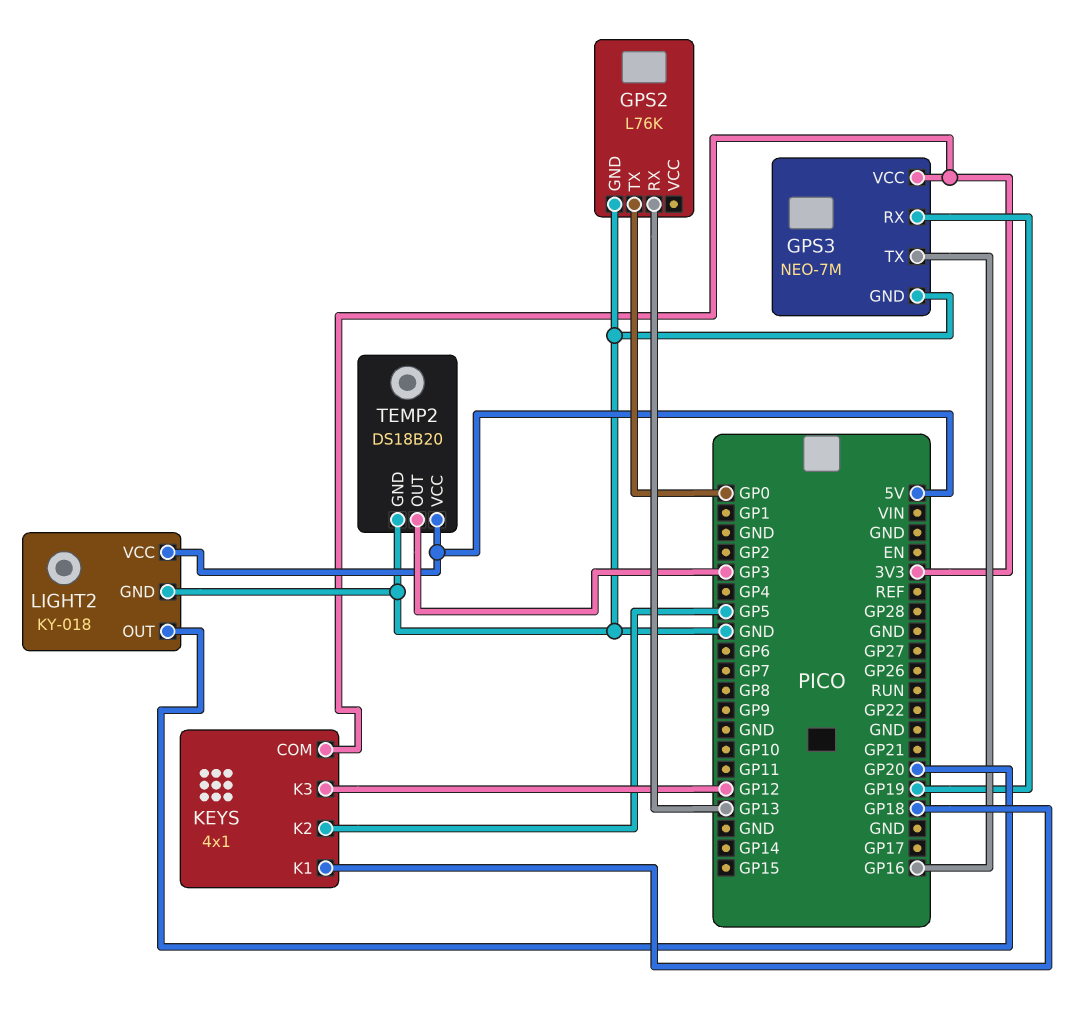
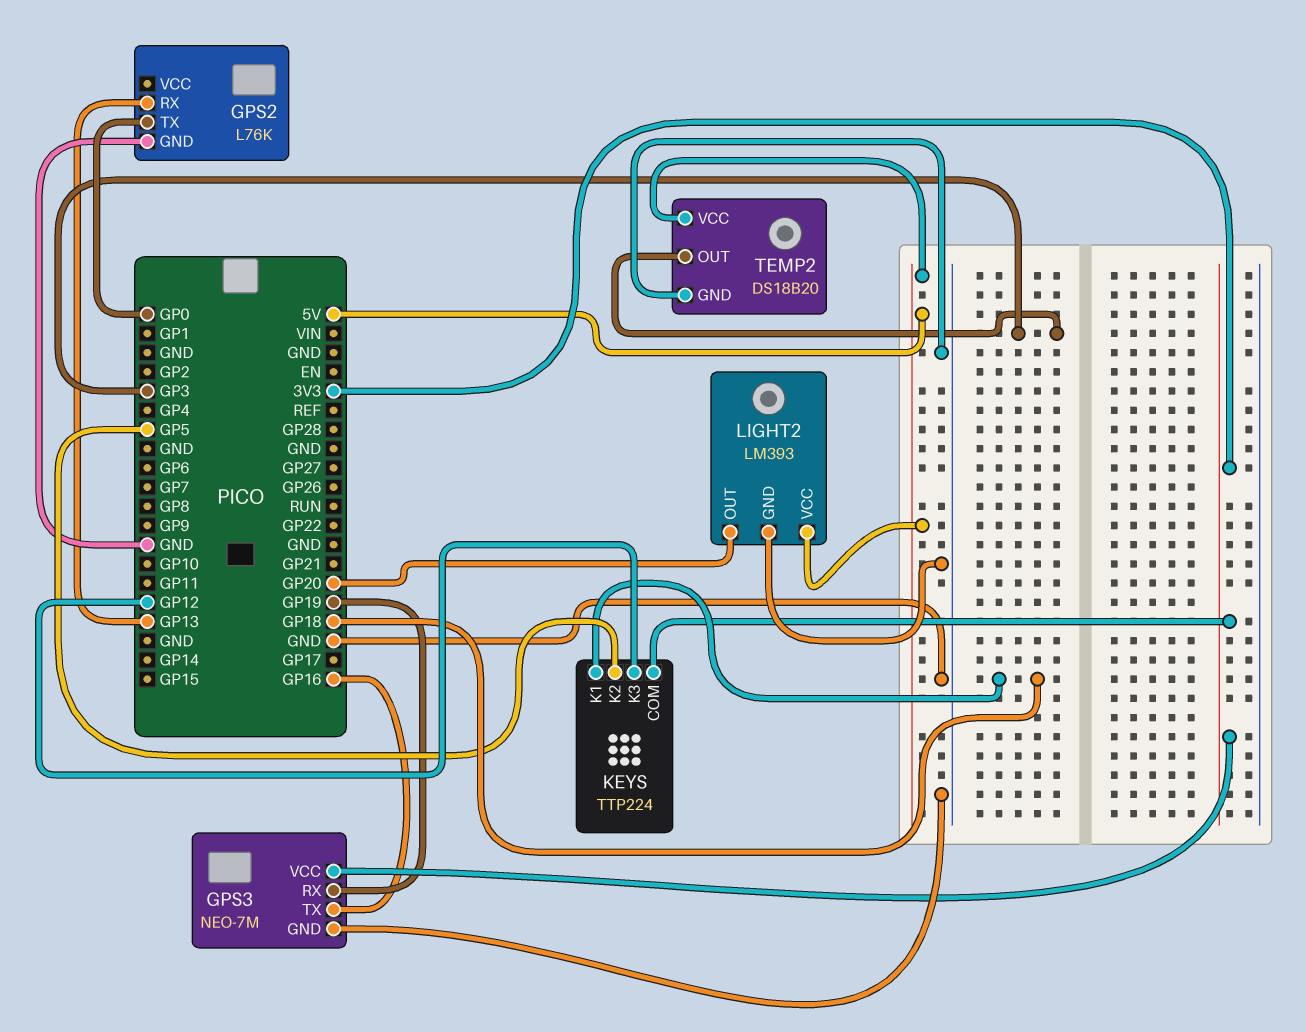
KEYS: 4x1 -> TTP224
LIGHT2: KY-018 -> LM393

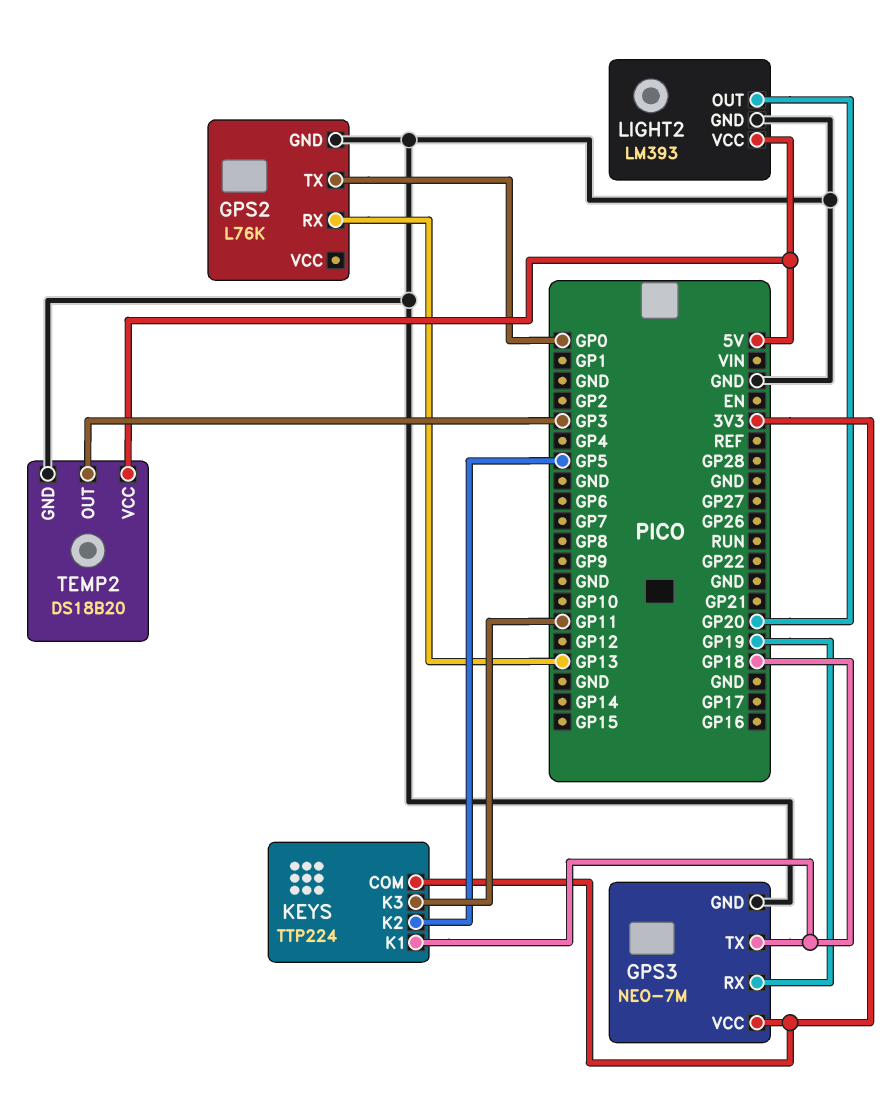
GPS3 pin TX: GP16 -> GP18
KEYS pin K3: GP12 -> GP11

